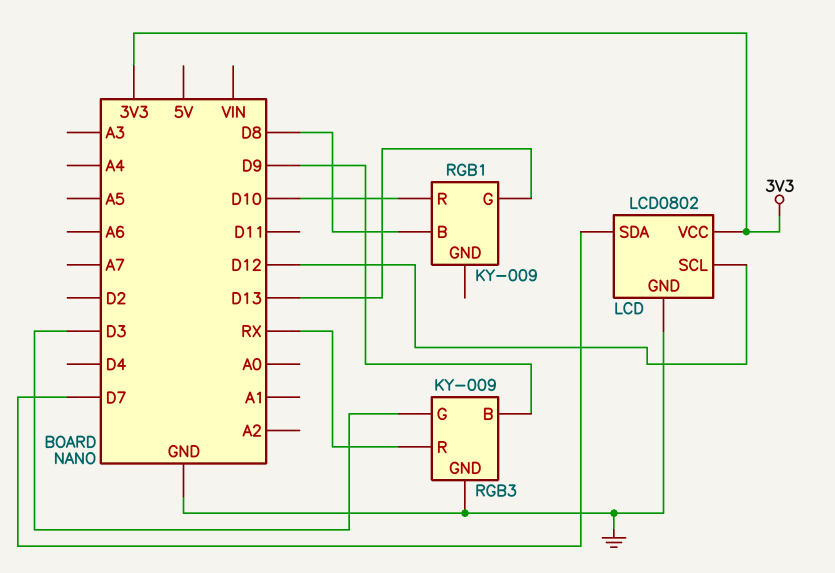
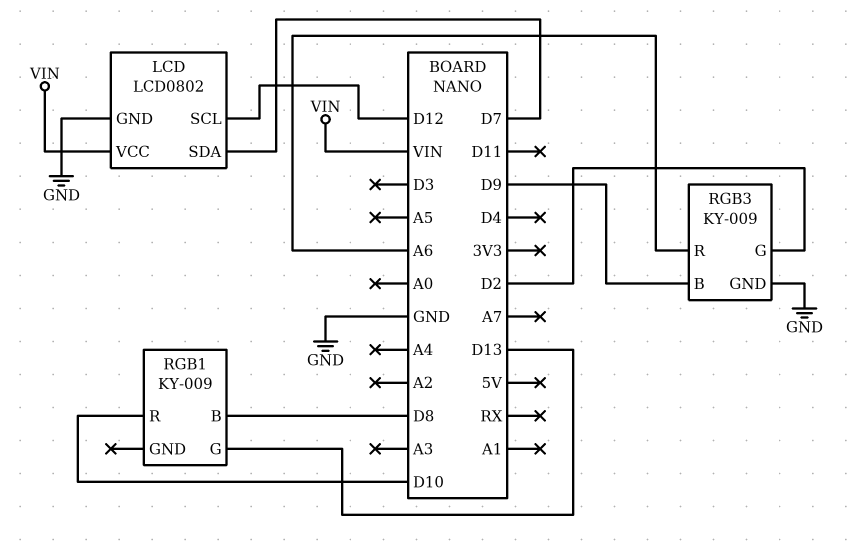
LCD pin VCC: 3V3 -> VIN
RGB3 pin G: D3 -> D2
RGB3 pin R: RX -> A6

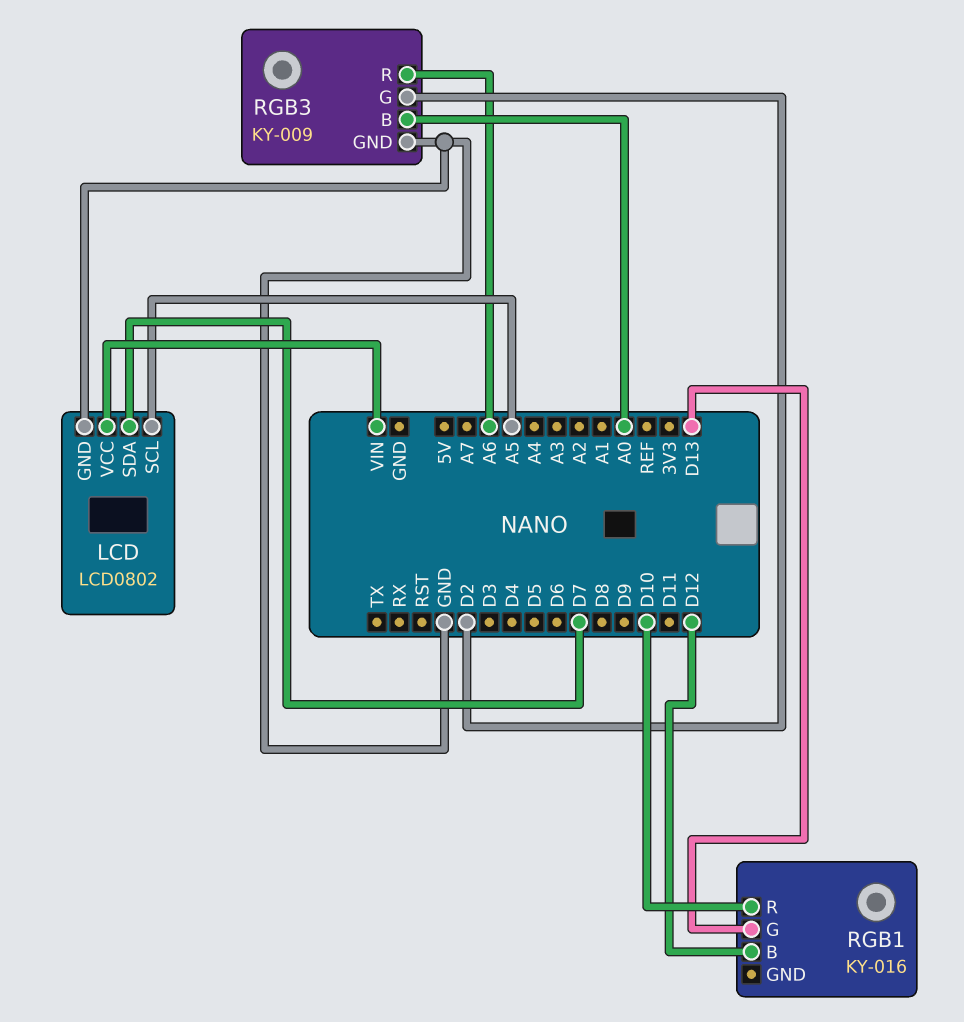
LCD pin SCL: D12 -> A5
RGB1: KY-009 -> KY-016
RGB1 pin B: D8 -> D12
RGB3 pin B: D9 -> A0

